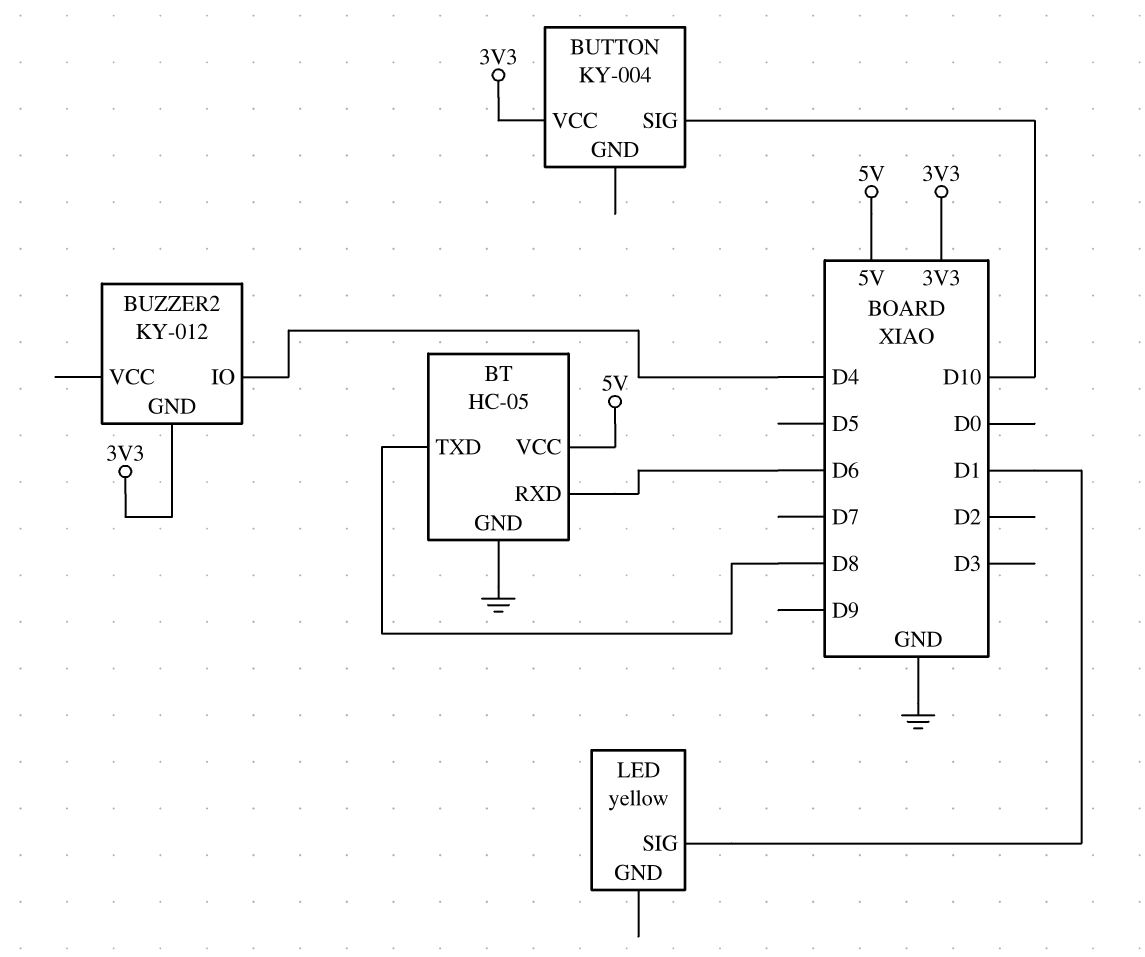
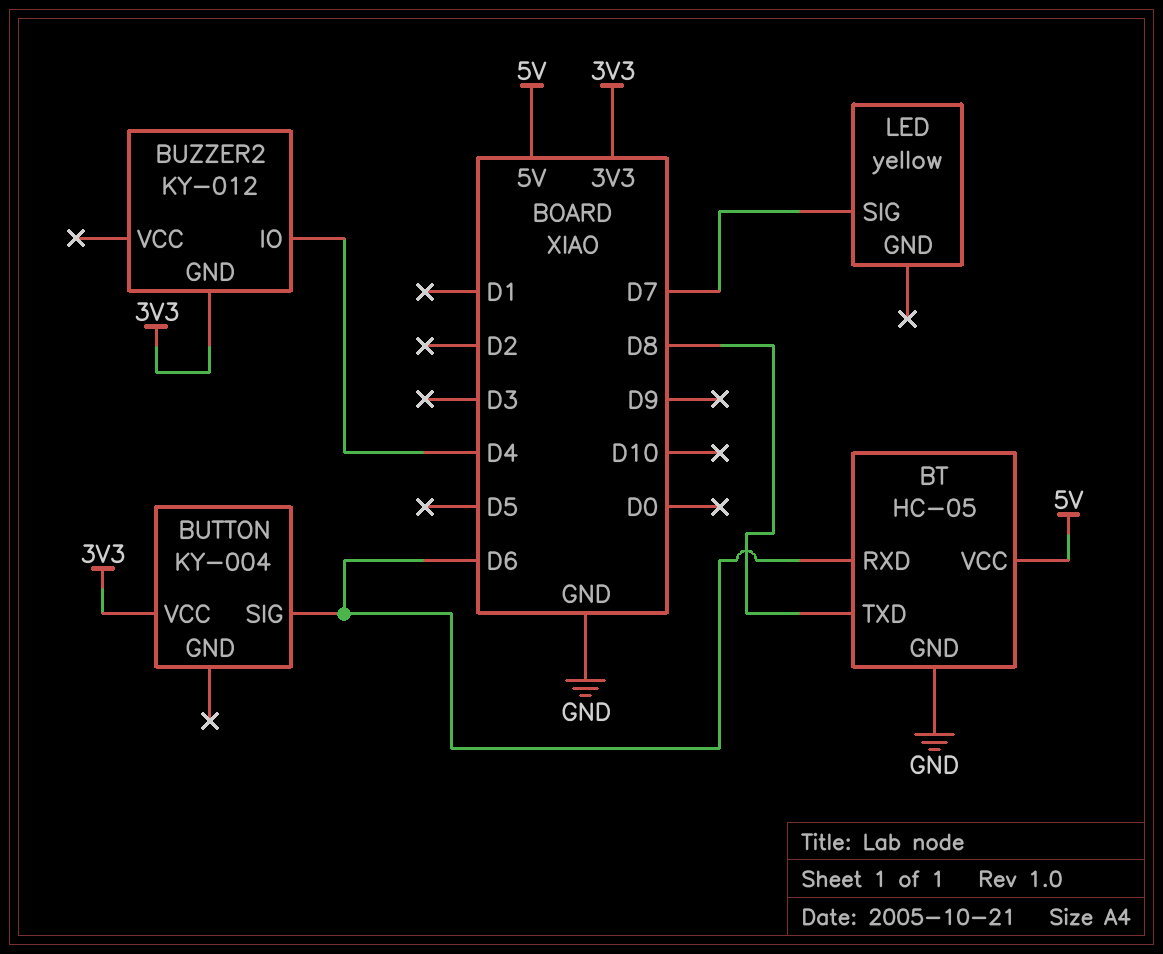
BUTTON pin SIG: D10 -> D6
LED pin SIG: D1 -> D7

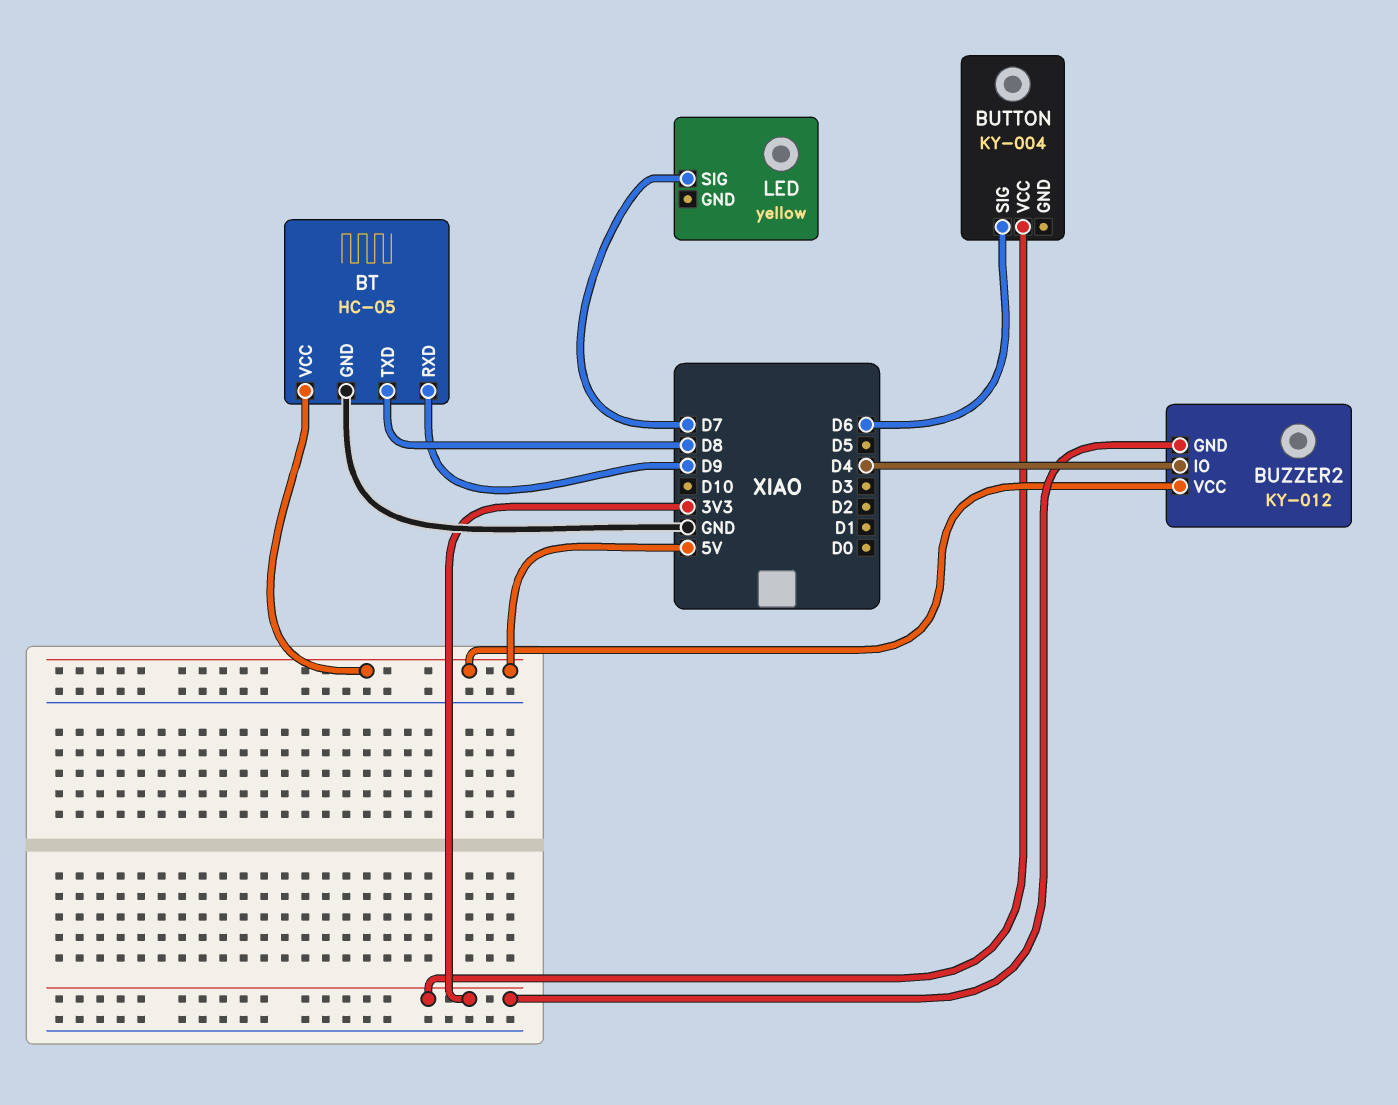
BT pin RXD: D6 -> D9
BUZZER2 pin VCC: none -> 5V

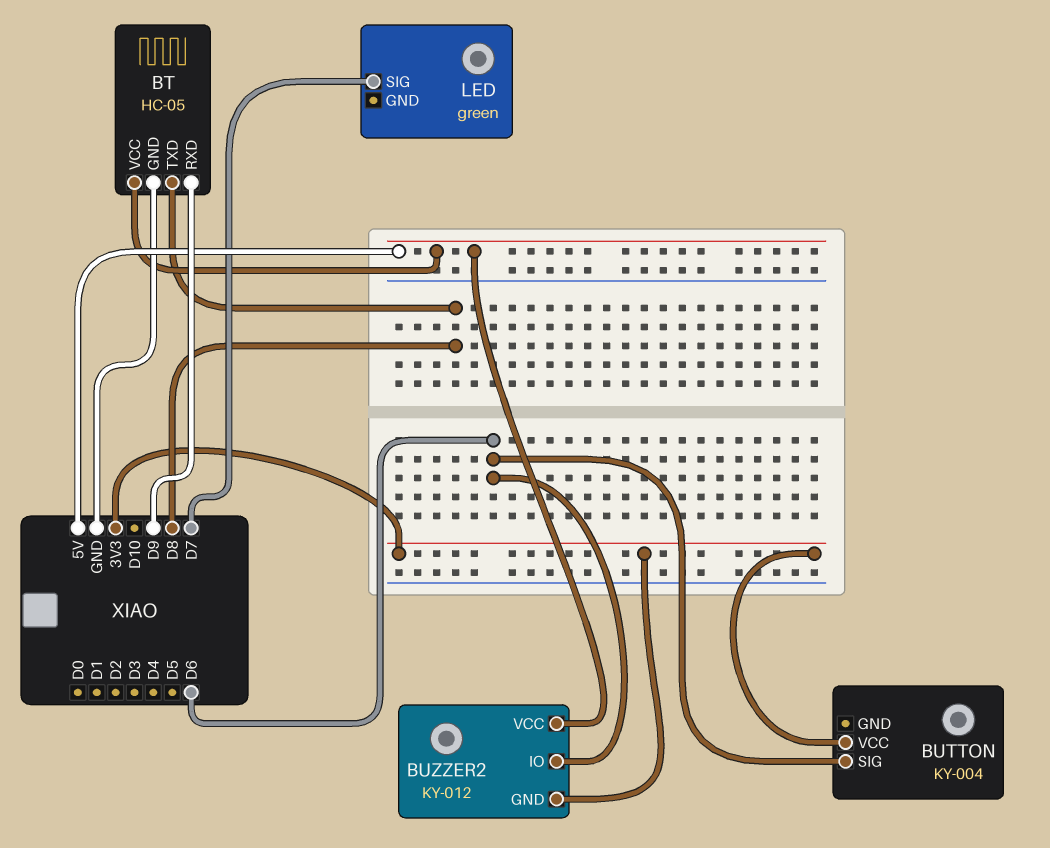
BUZZER2 pin IO: D4 -> D6
LED: yellow -> green

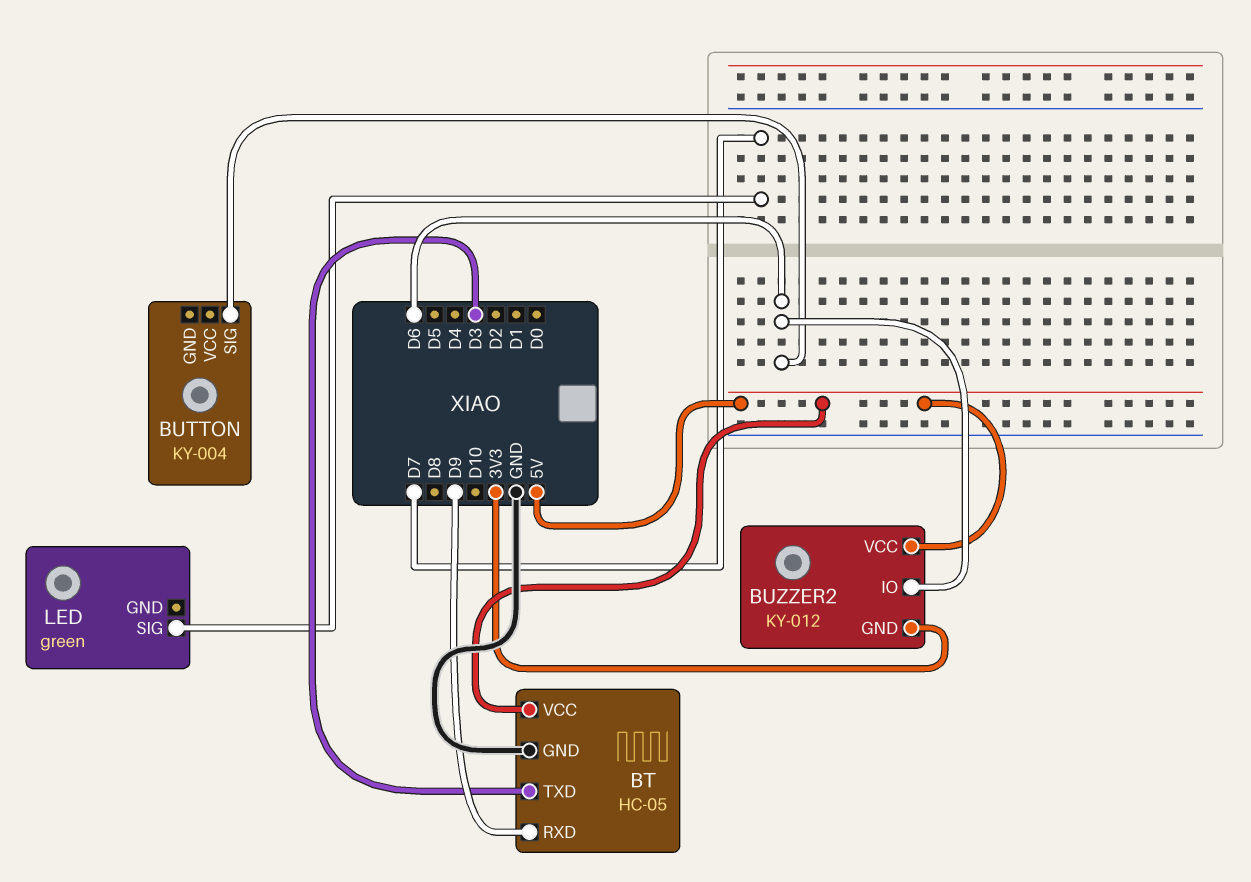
BT pin TXD: D8 -> D3
BUTTON pin VCC: 3V3 -> none

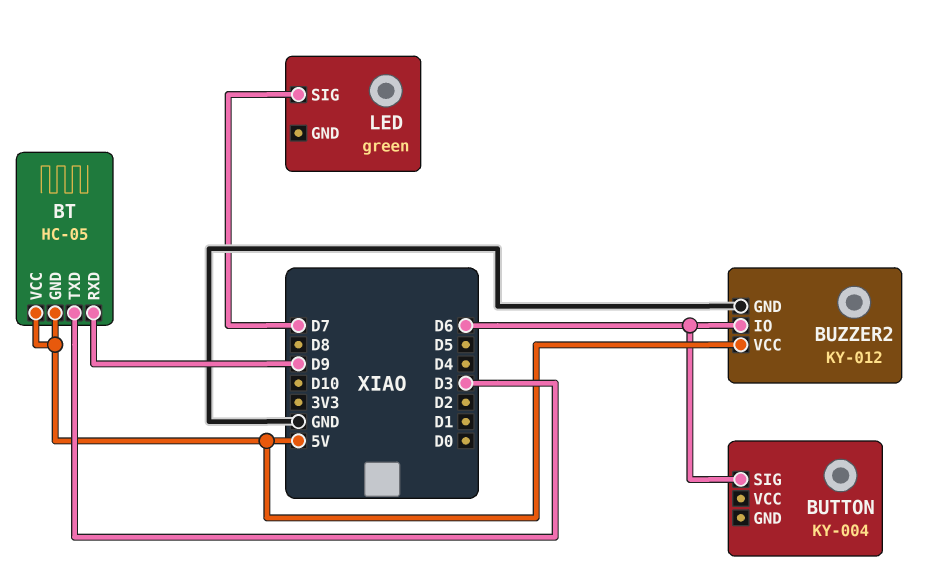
BT pin GND: GND -> 5V
BUZZER2 pin GND: 3V3 -> GND

